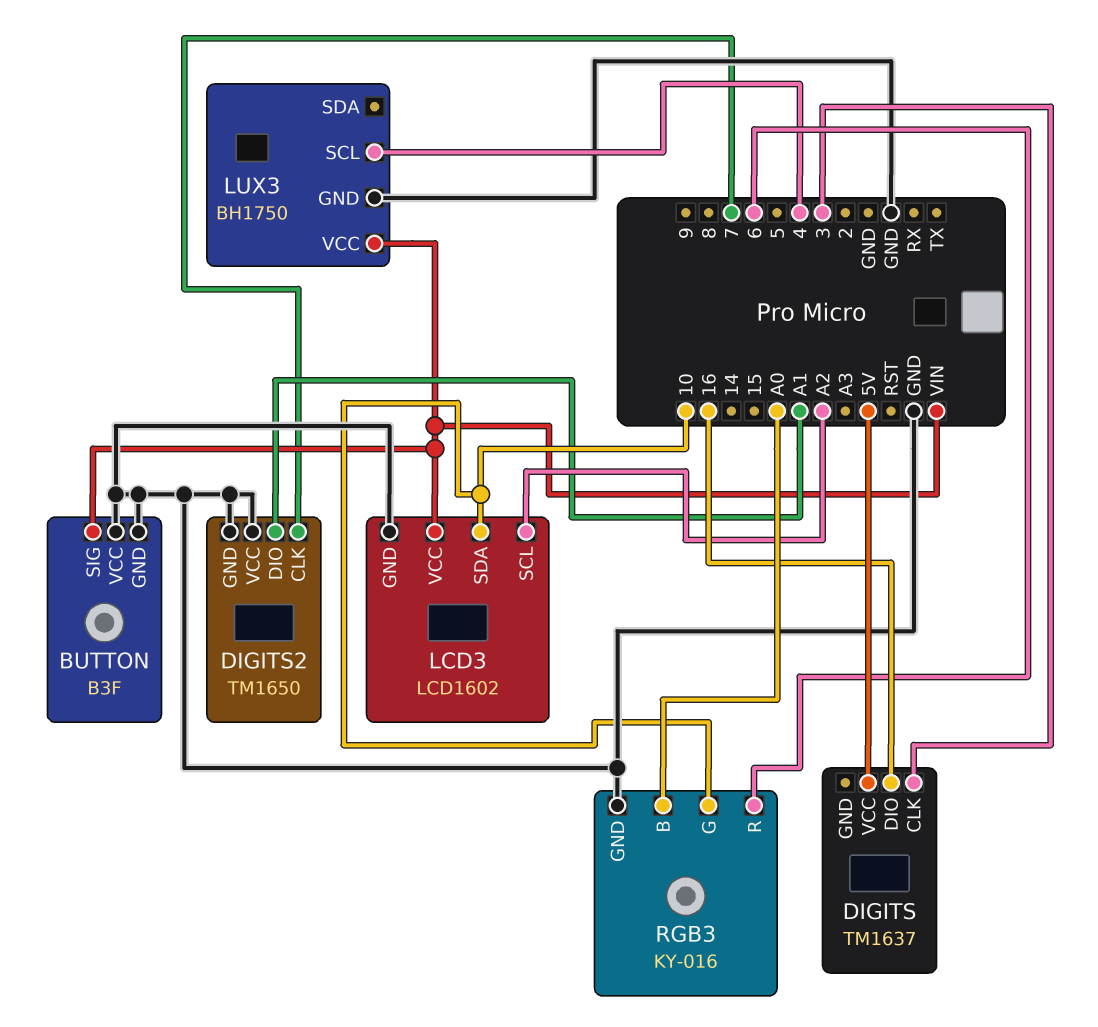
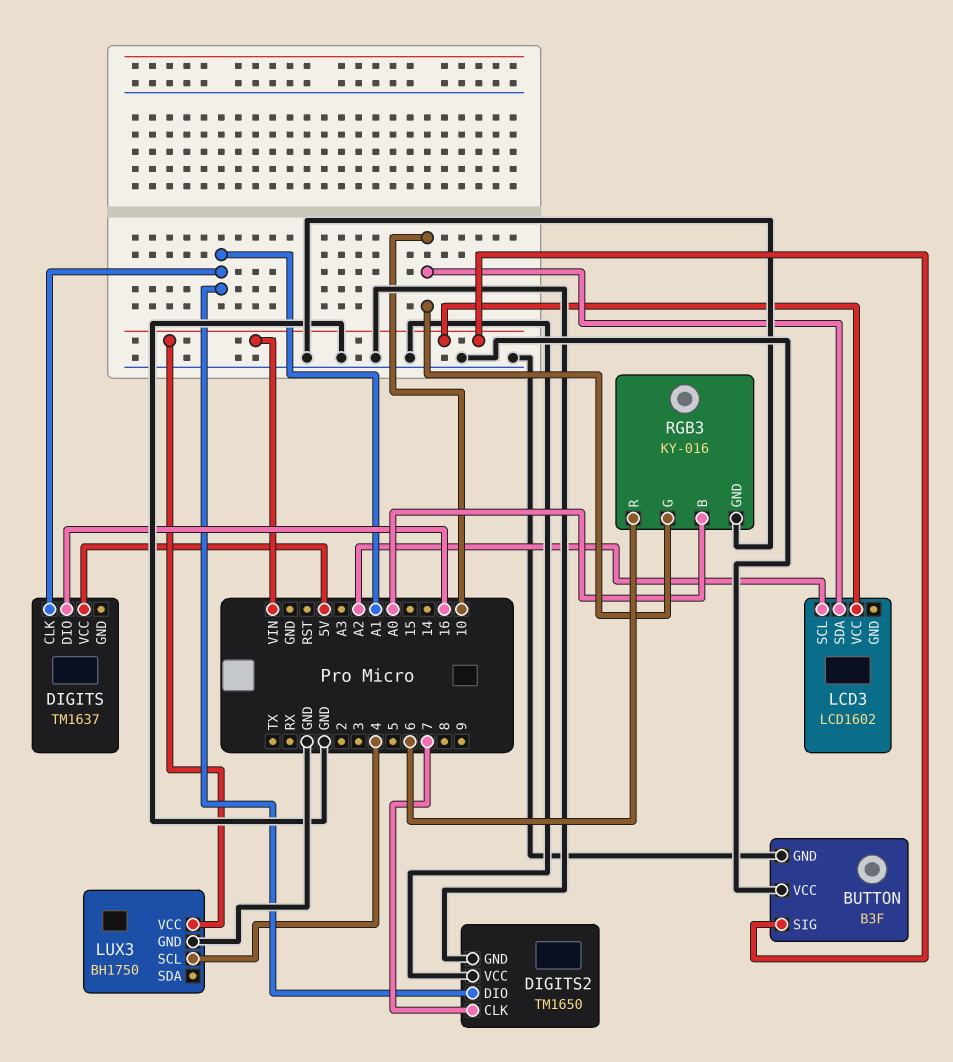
DIGITS pin CLK: 3 -> A1
LCD3 pin GND: GND -> none

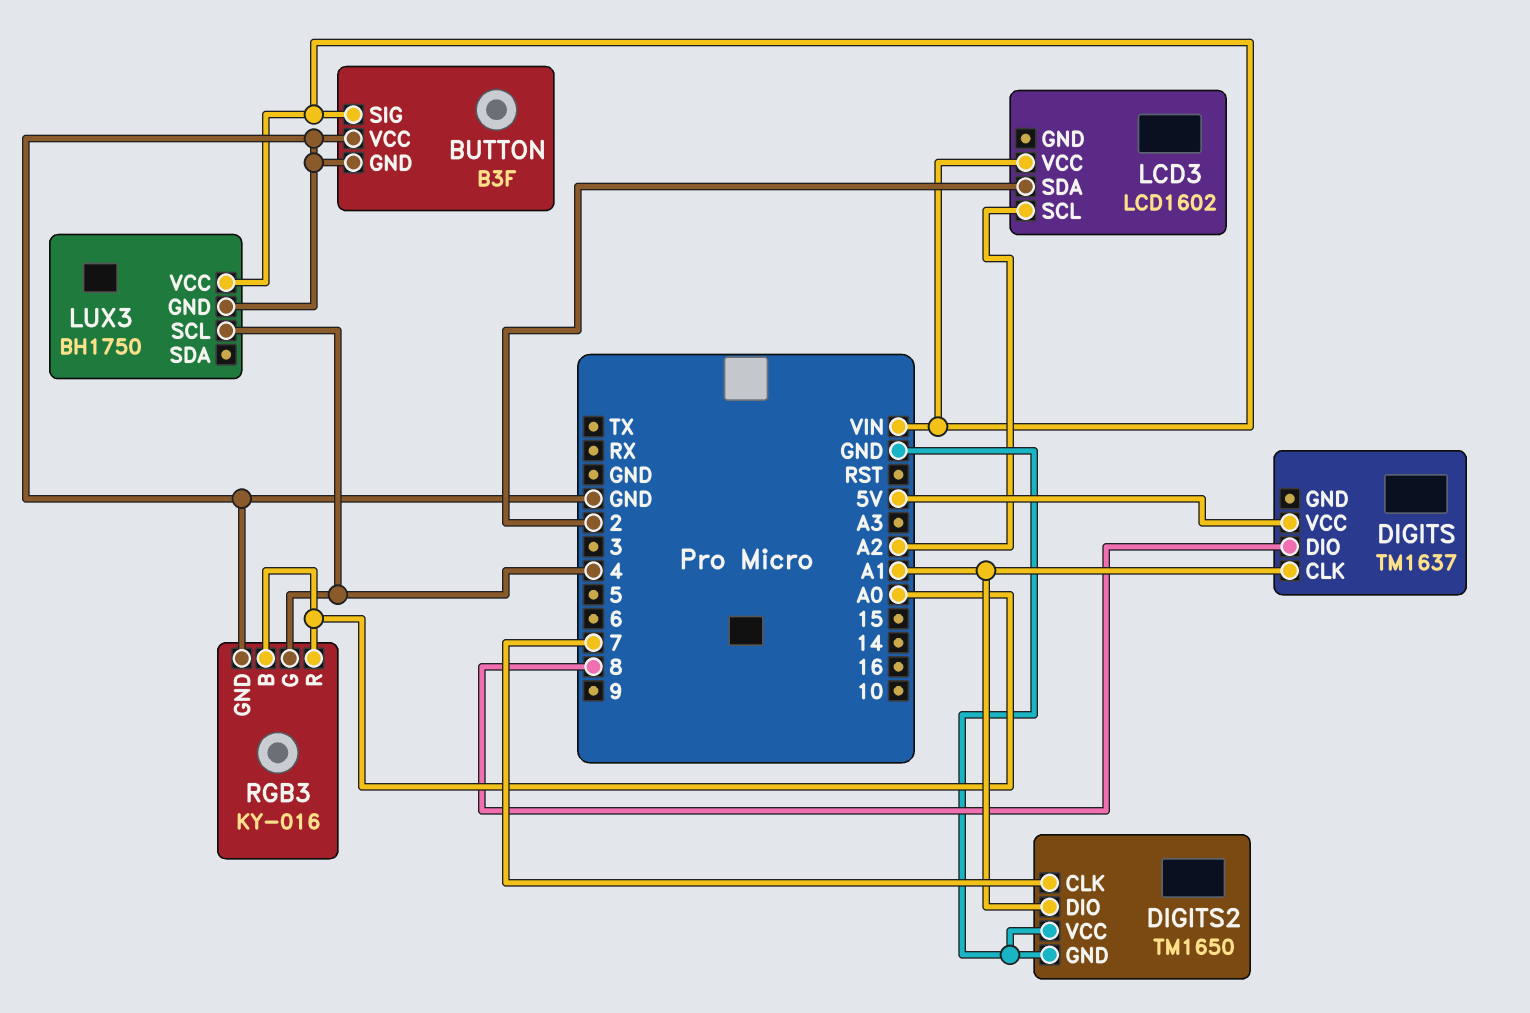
DIGITS pin DIO: 16 -> 8
LCD3 pin SDA: 10 -> 2
RGB3 pin G: 10 -> 4
RGB3 pin R: 6 -> A0

